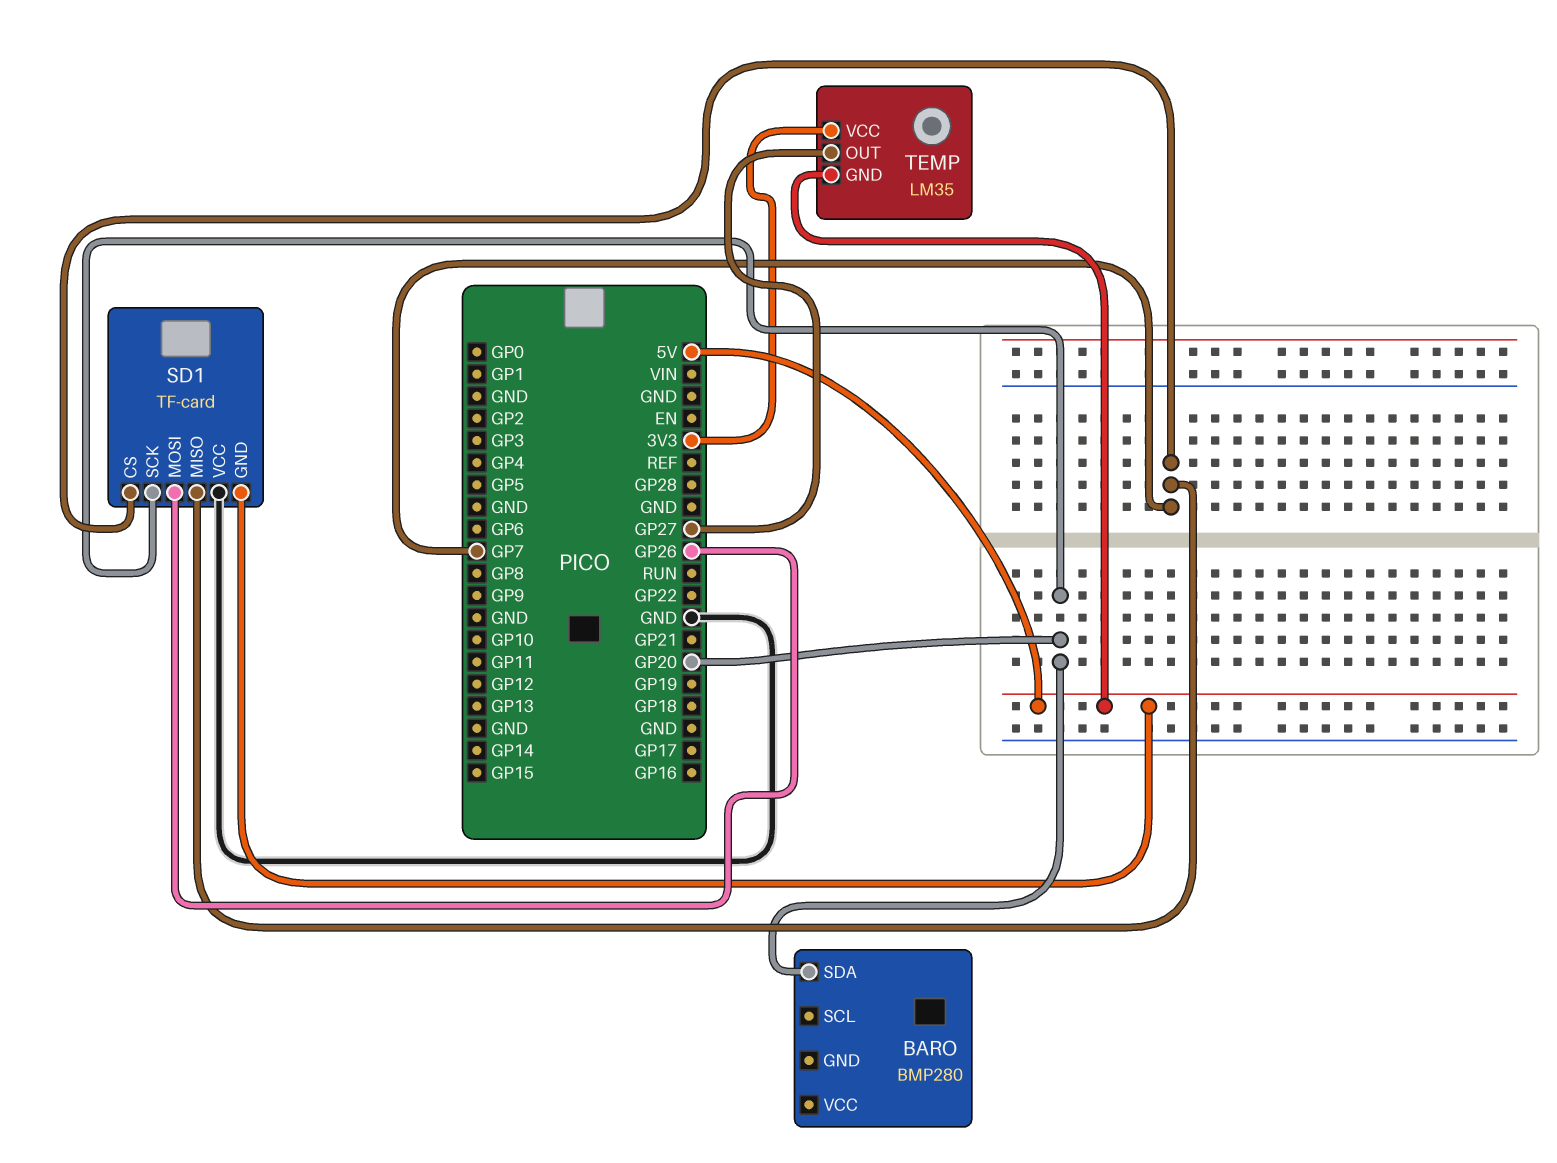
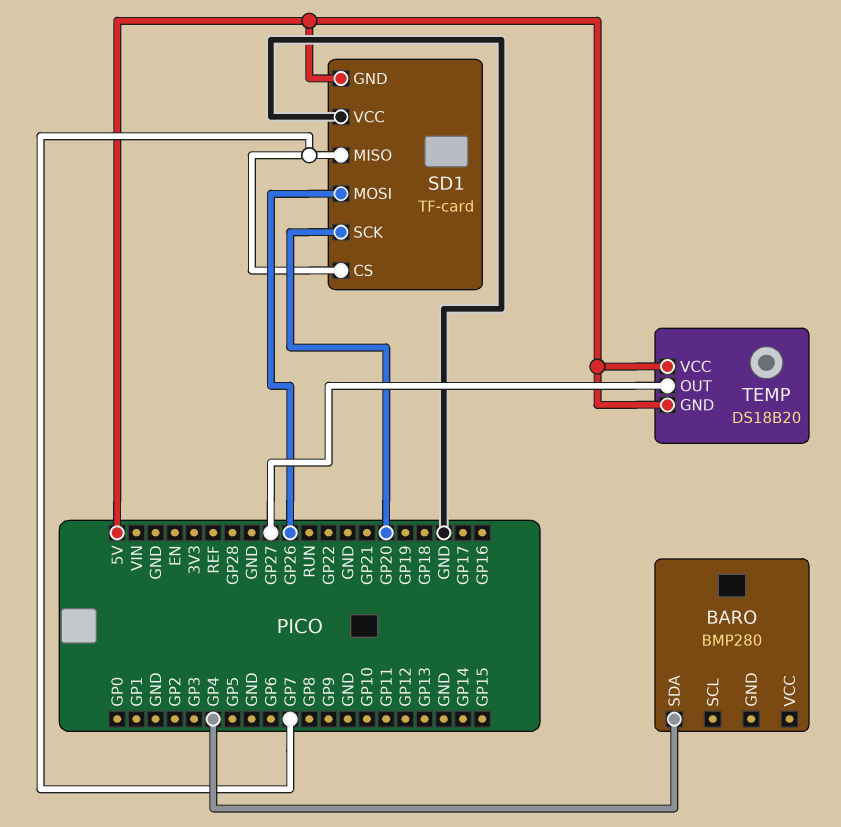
BARO pin SDA: GP20 -> GP4
TEMP: LM35 -> DS18B20
TEMP pin VCC: 3V3 -> 5V

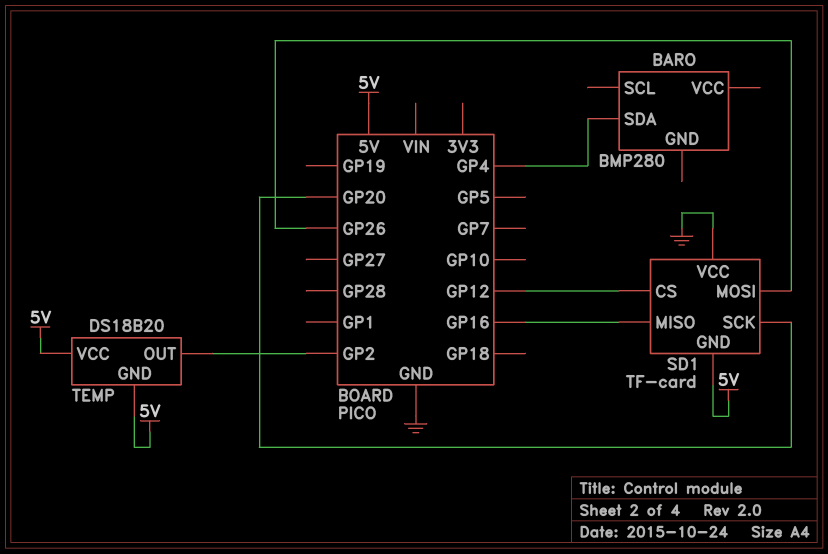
SD1 pin CS: GP7 -> GP12
SD1 pin MISO: GP7 -> GP16
TEMP pin OUT: GP27 -> GP2

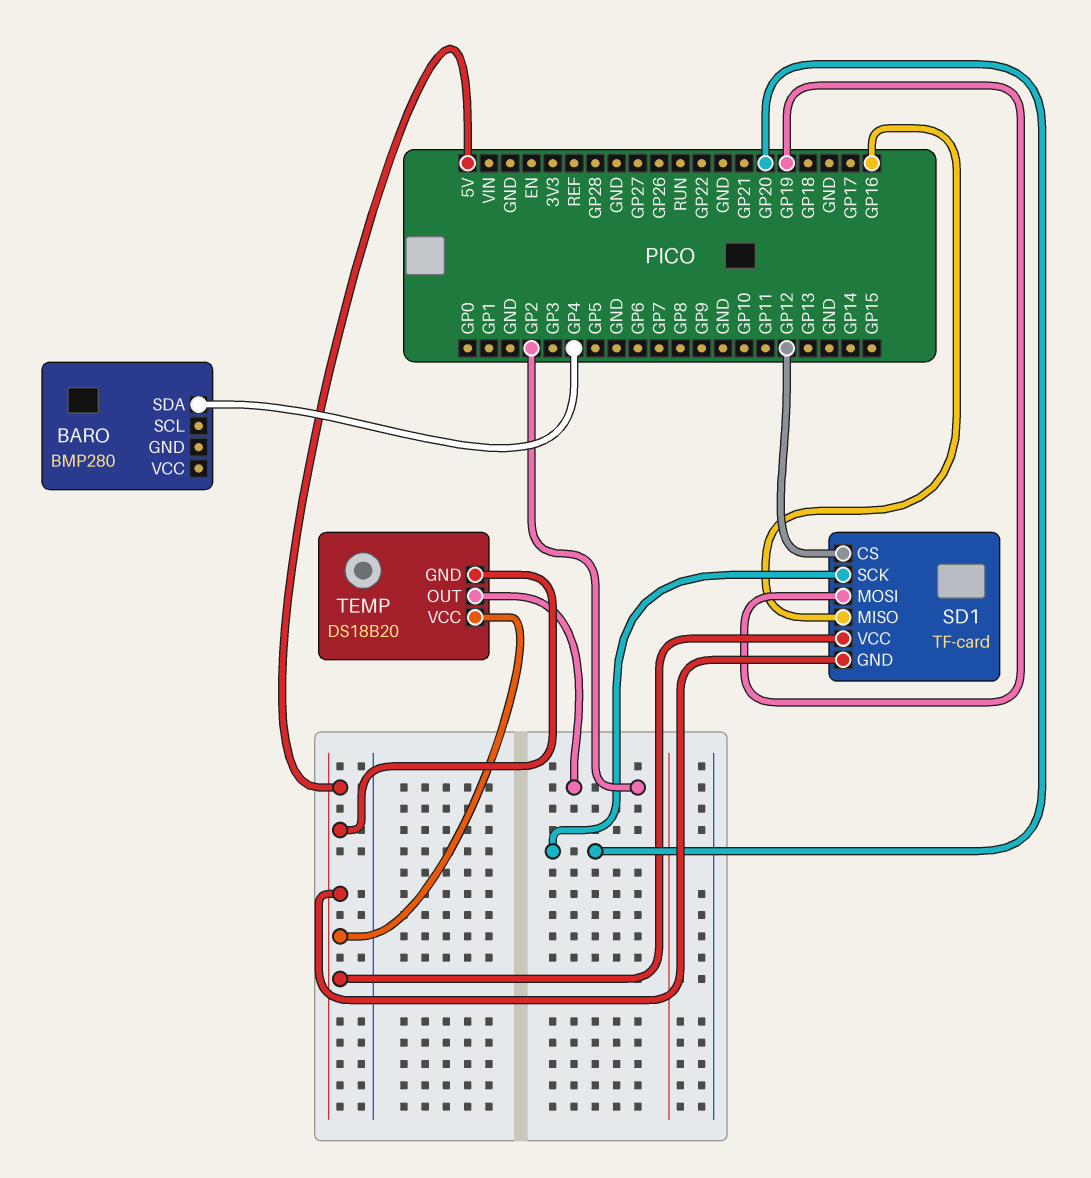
SD1 pin MOSI: GP26 -> GP19
SD1 pin VCC: GND -> 5V

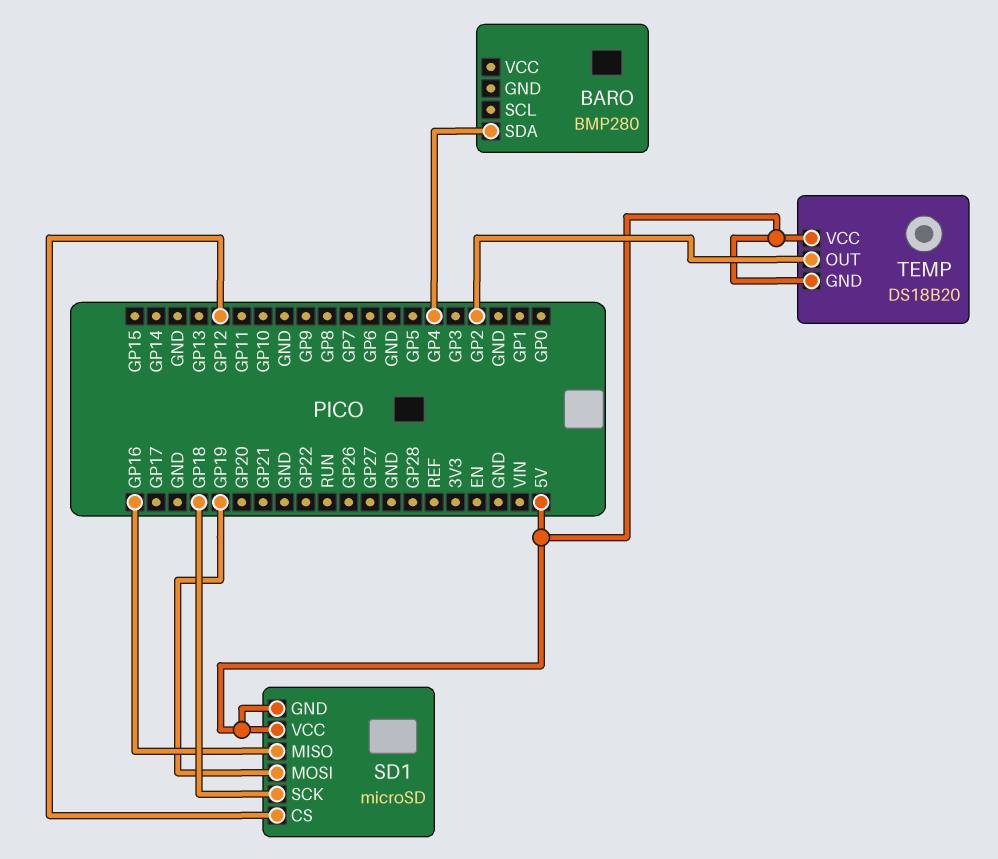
SD1: TF-card -> microSD
SD1 pin SCK: GP20 -> GP18

